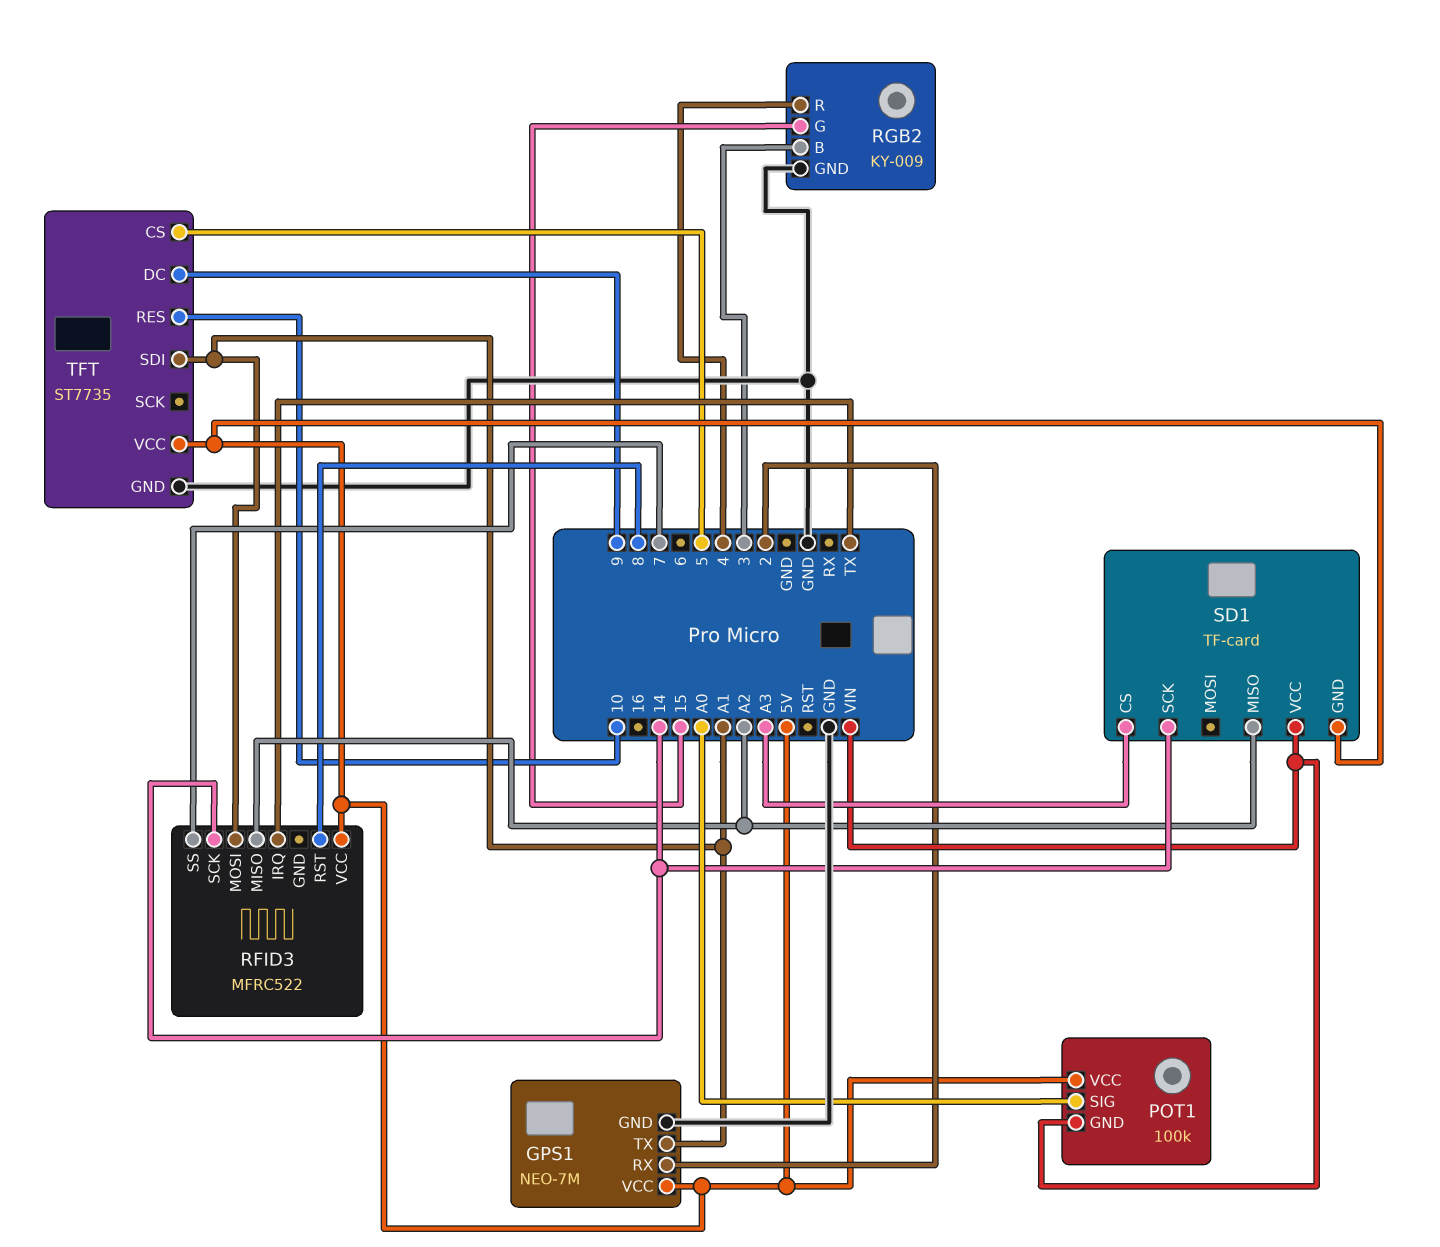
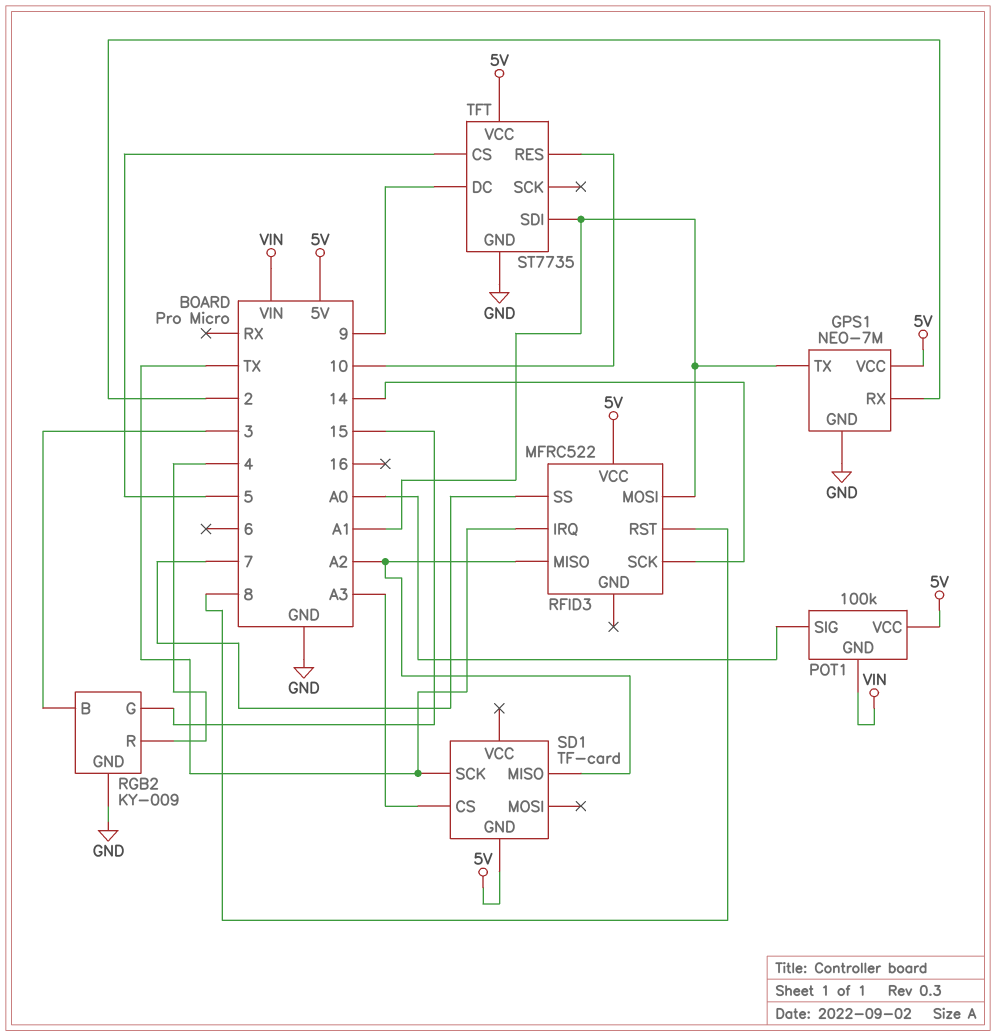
SD1 pin SCK: 14 -> TX
SD1 pin VCC: VIN -> none

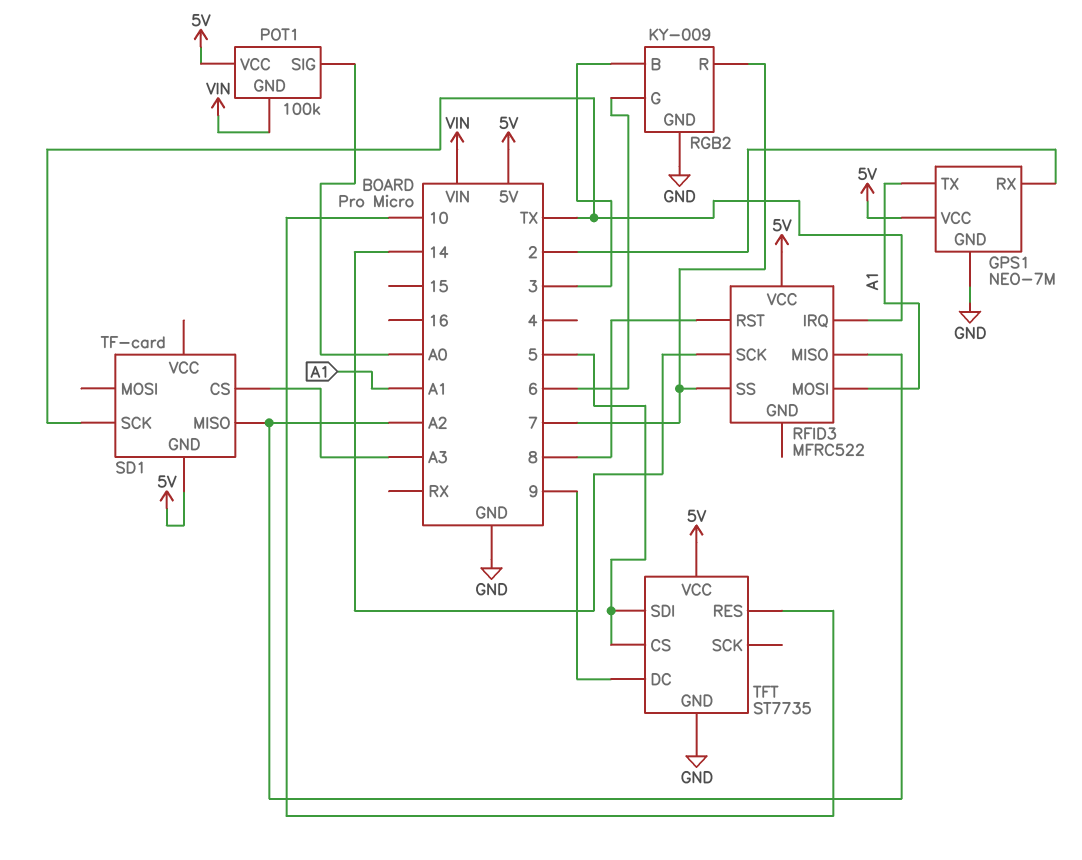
RGB2 pin G: 15 -> 6
RGB2 pin R: 4 -> 7
TFT pin SDI: A1 -> 5

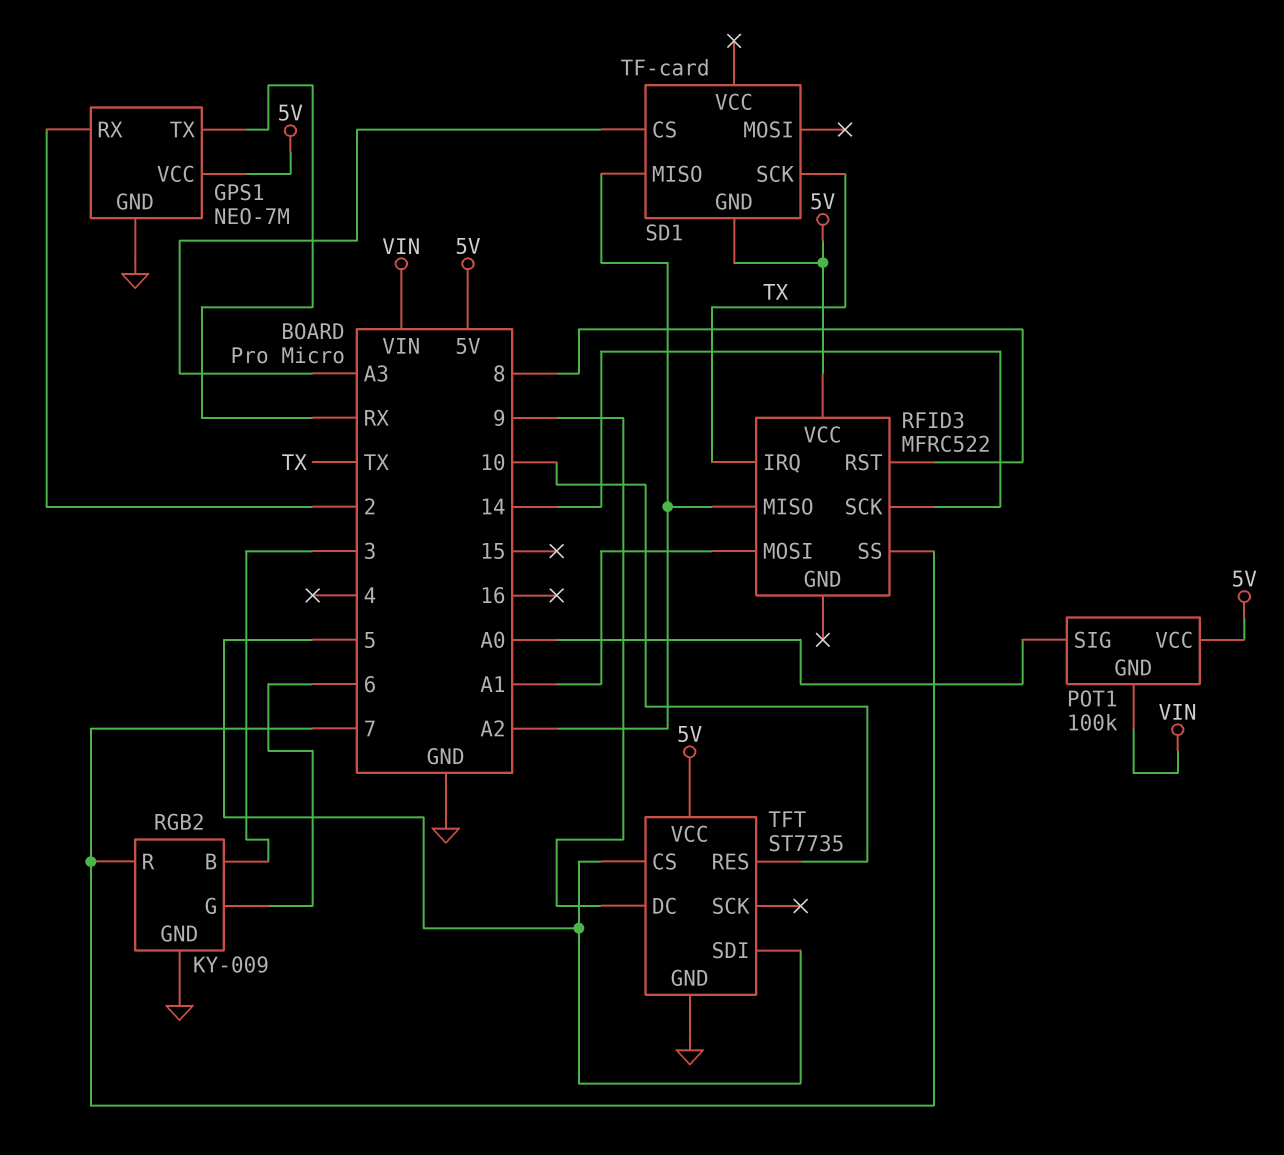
GPS1 pin TX: A1 -> RX

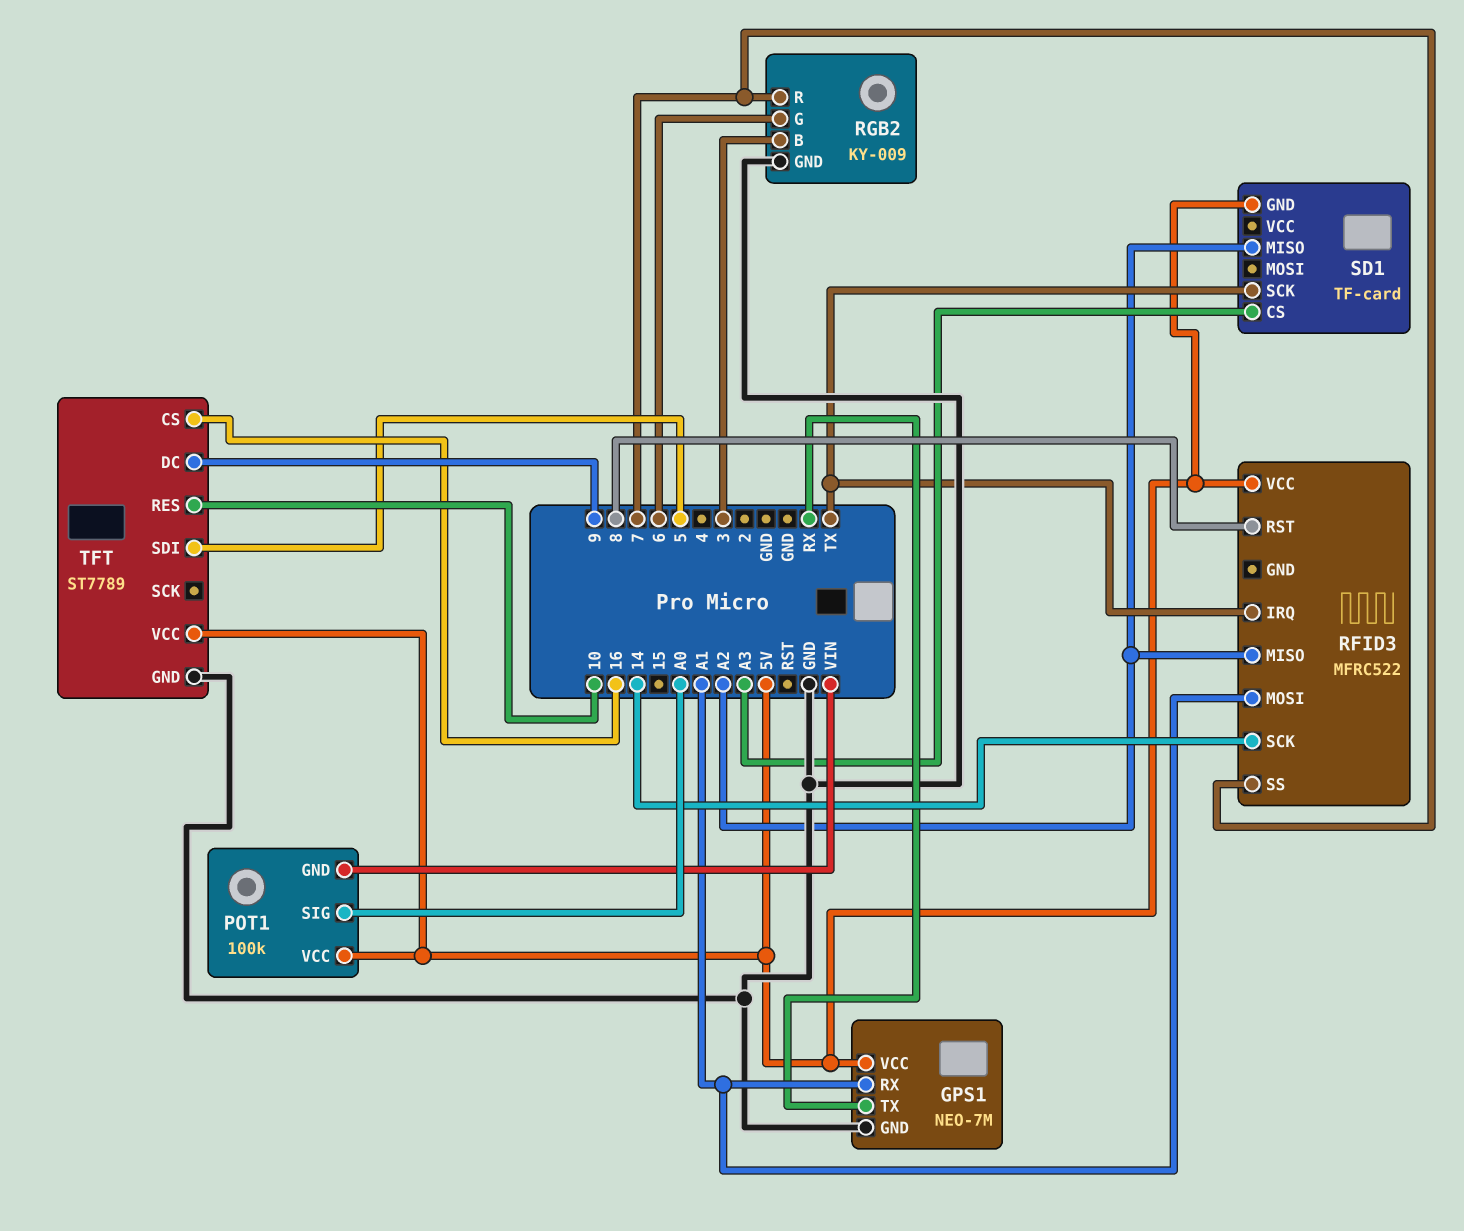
GPS1 pin RX: 2 -> A1
TFT: ST7735 -> ST7789
TFT pin CS: 5 -> 16

